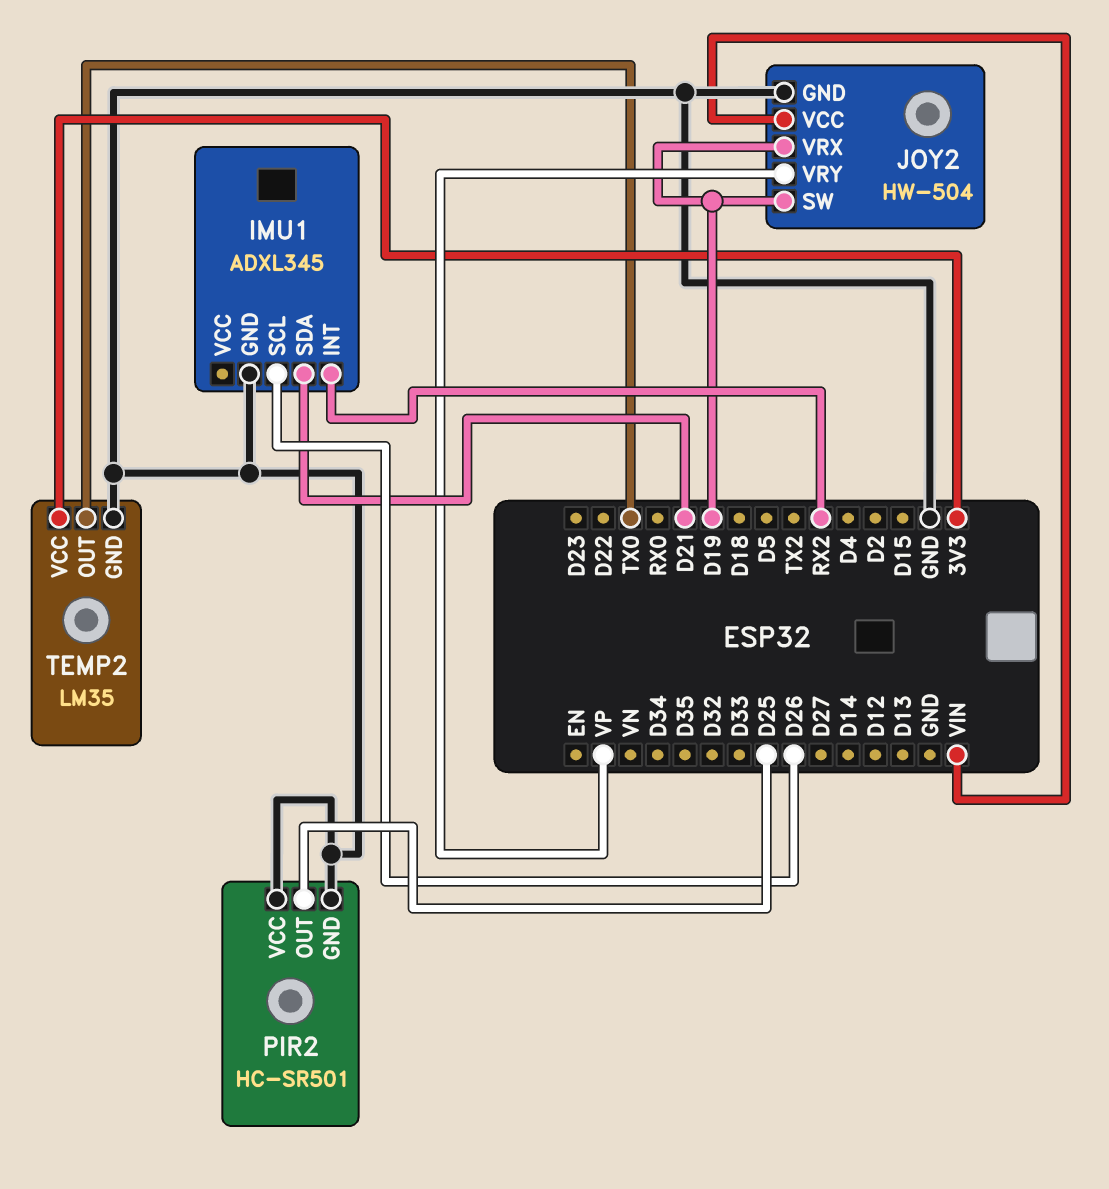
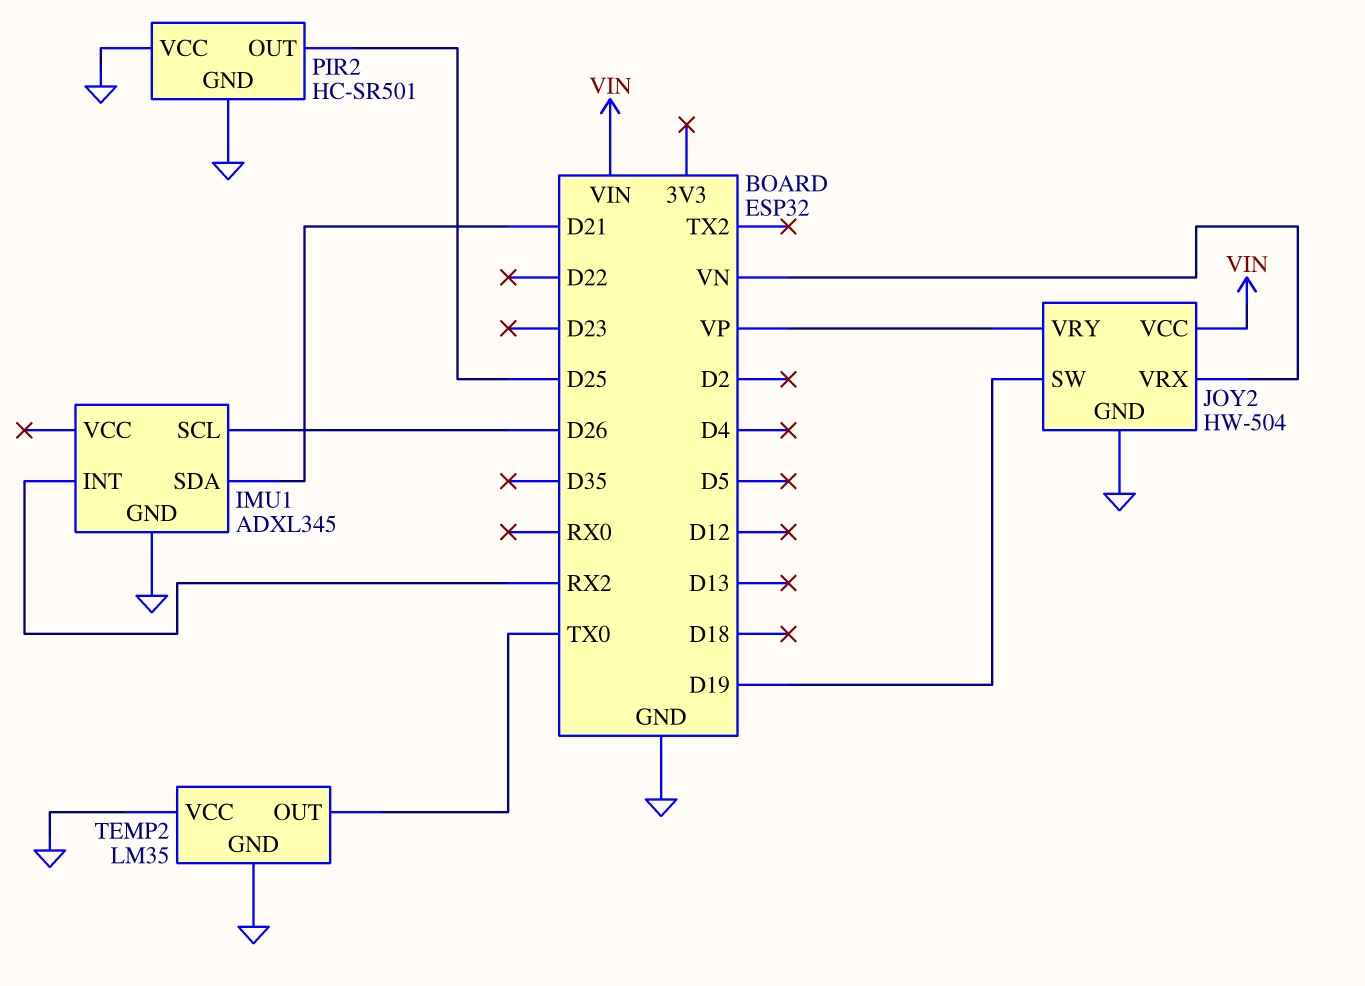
JOY2 pin VRX: D19 -> VN
TEMP2 pin VCC: 3V3 -> GND

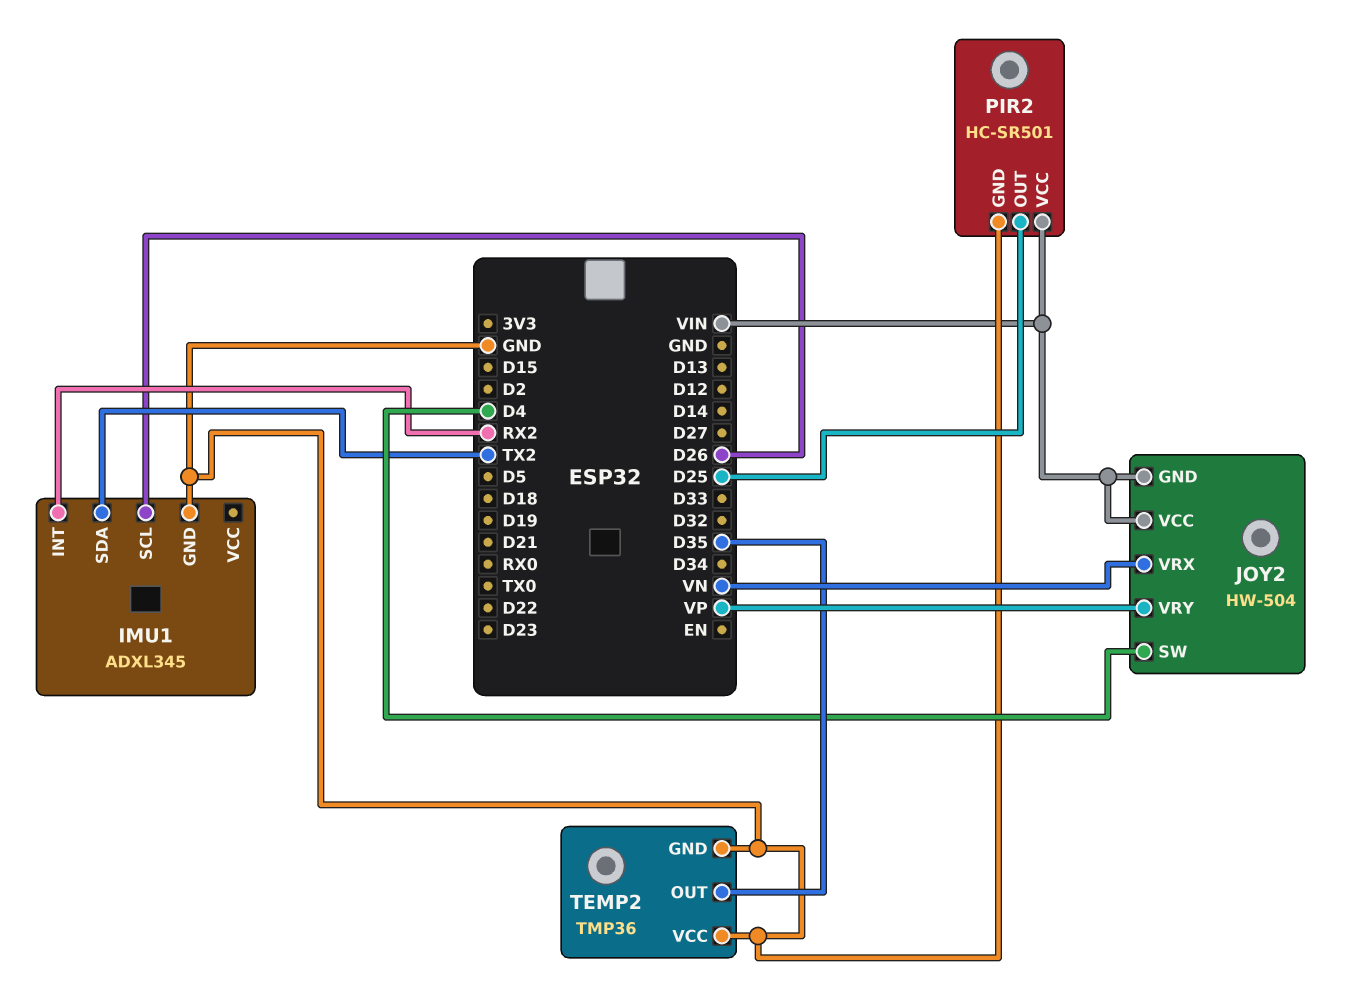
IMU1 pin SDA: D21 -> TX2
JOY2 pin GND: GND -> VIN
JOY2 pin SW: D19 -> D4
PIR2 pin VCC: GND -> VIN
TEMP2: LM35 -> TMP36
TEMP2 pin OUT: TX0 -> D35

